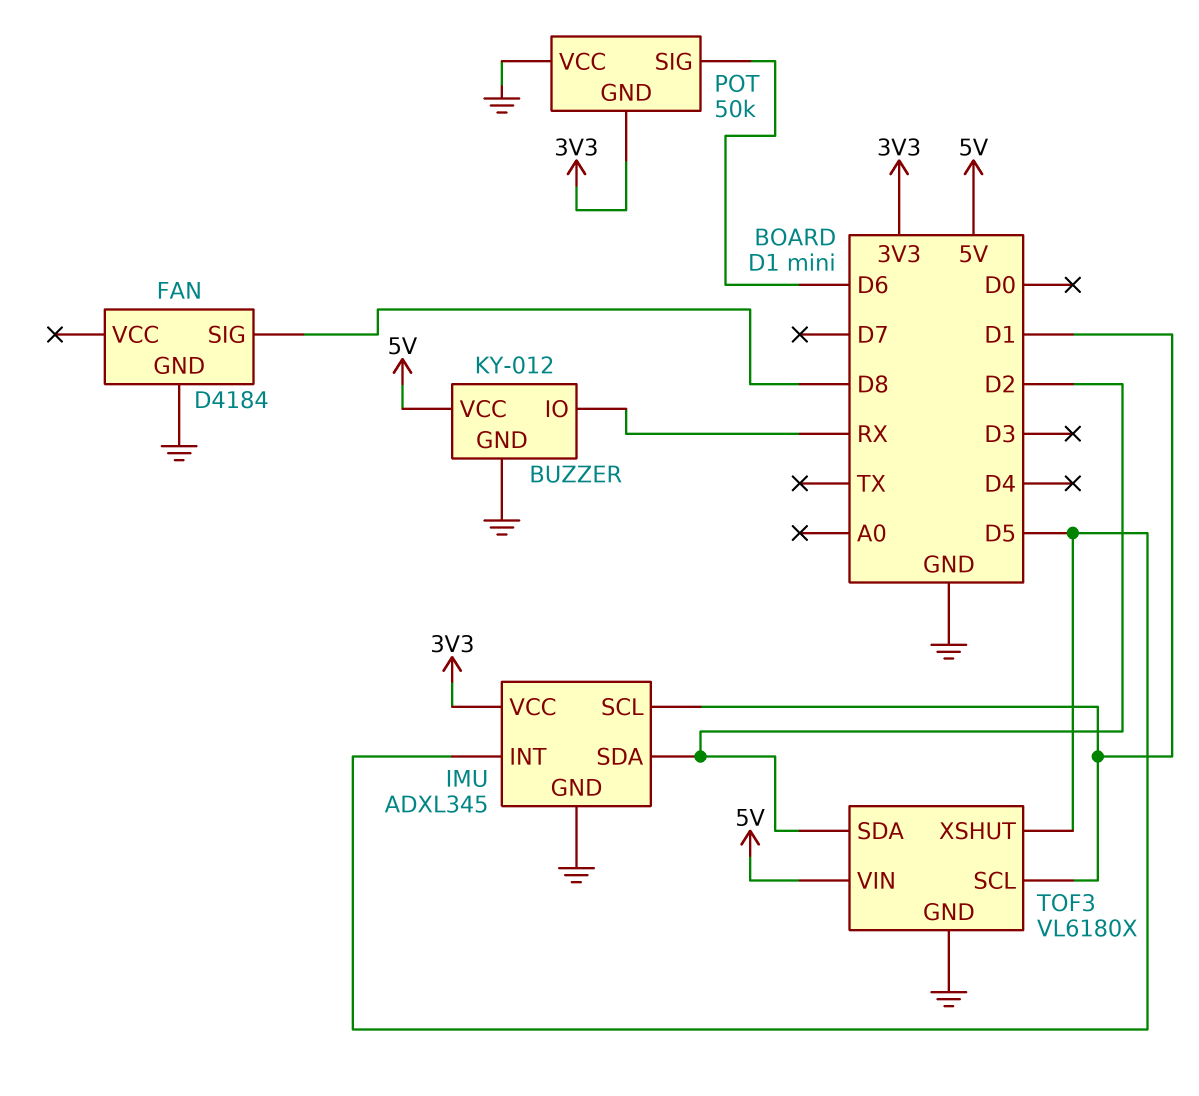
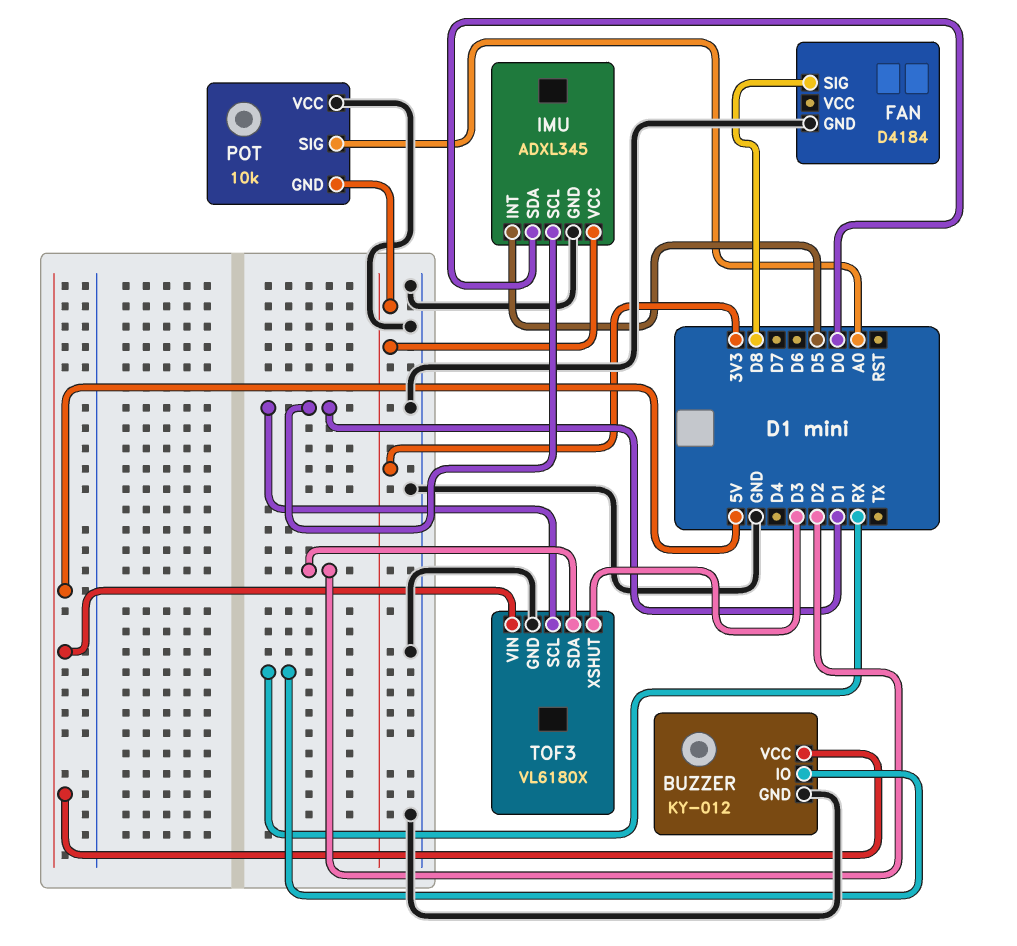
IMU pin SDA: D2 -> D0
POT: 50k -> 10k
POT pin SIG: D6 -> A0
TOF3 pin XSHUT: D5 -> D3

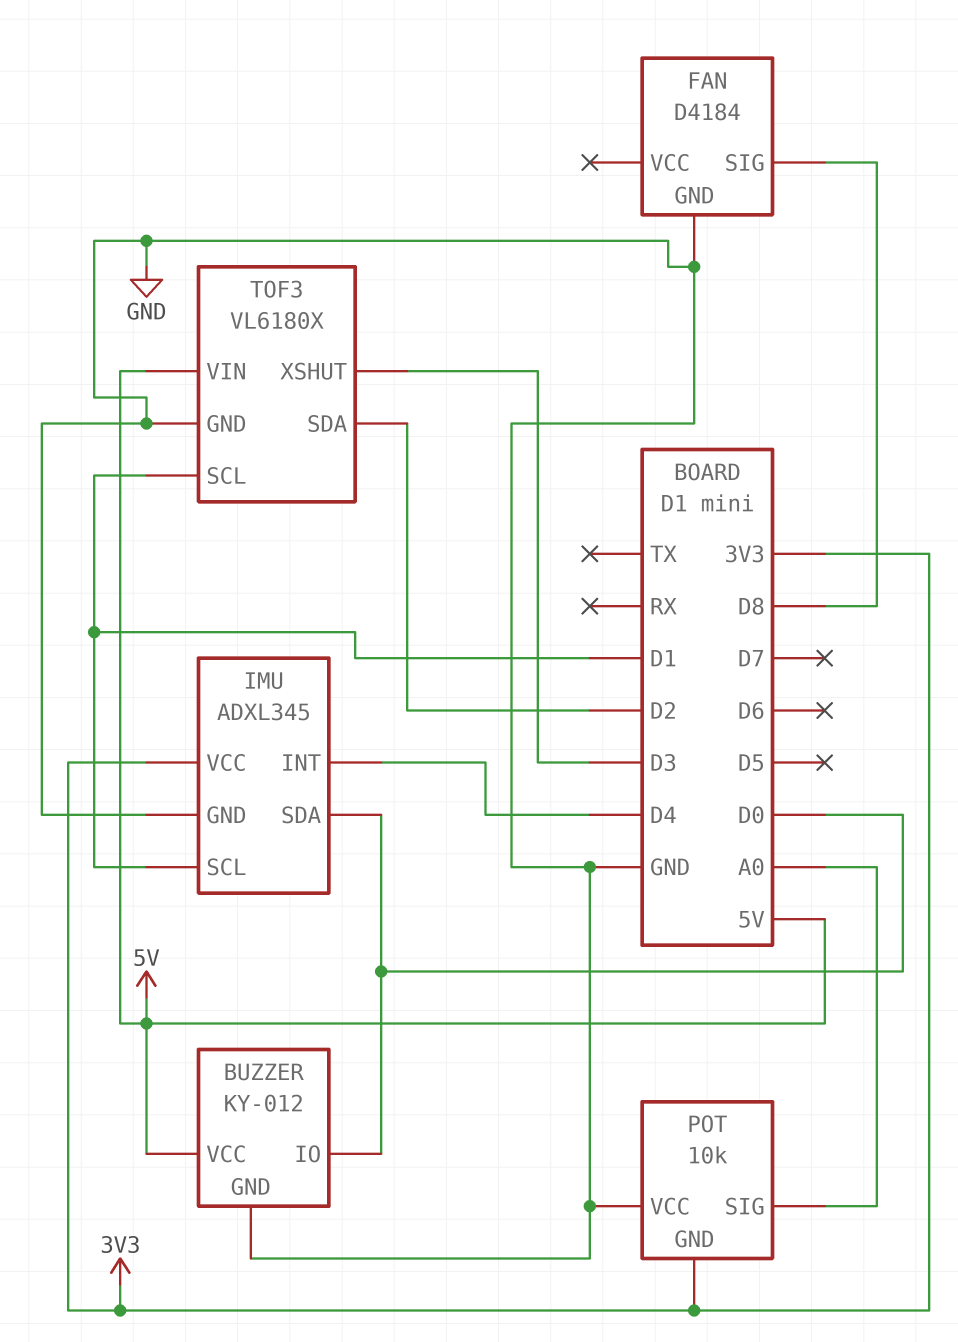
BUZZER pin IO: RX -> D0
IMU pin INT: D5 -> D4

